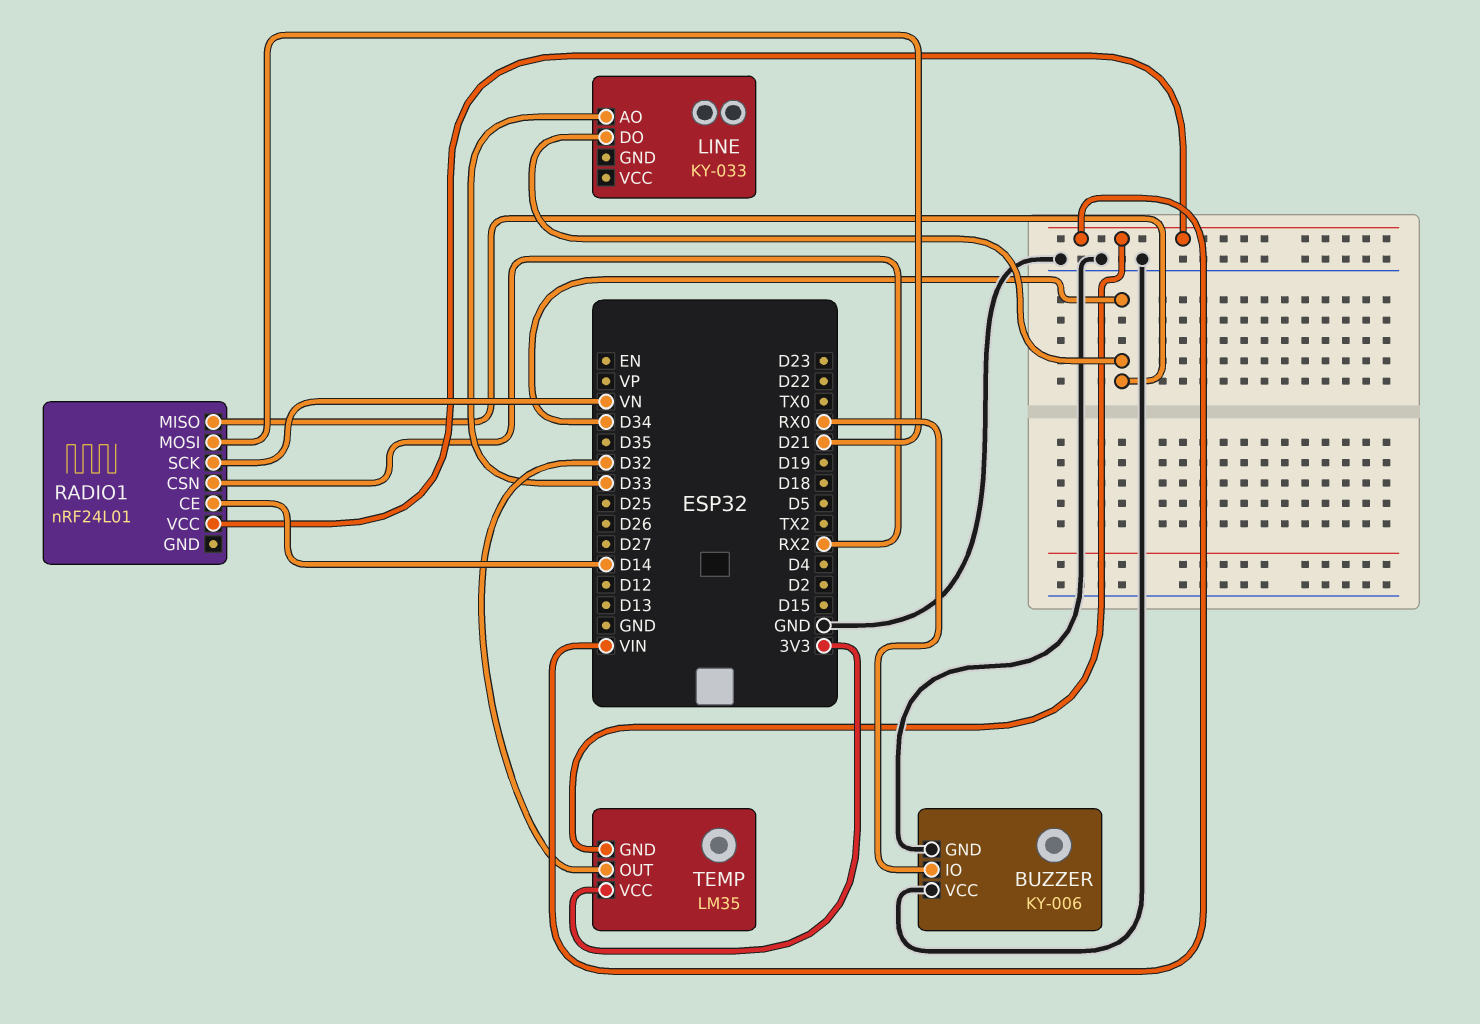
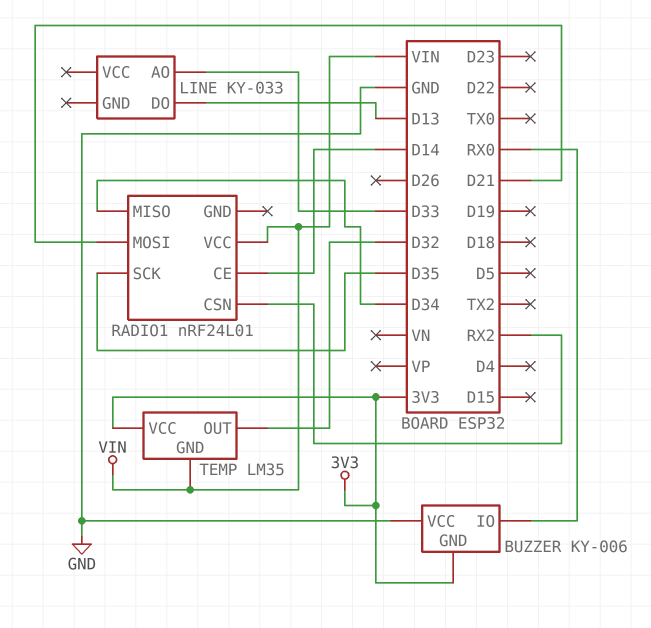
BUZZER pin GND: GND -> 3V3
LINE pin DO: D34 -> D13
RADIO1 pin SCK: VN -> D35

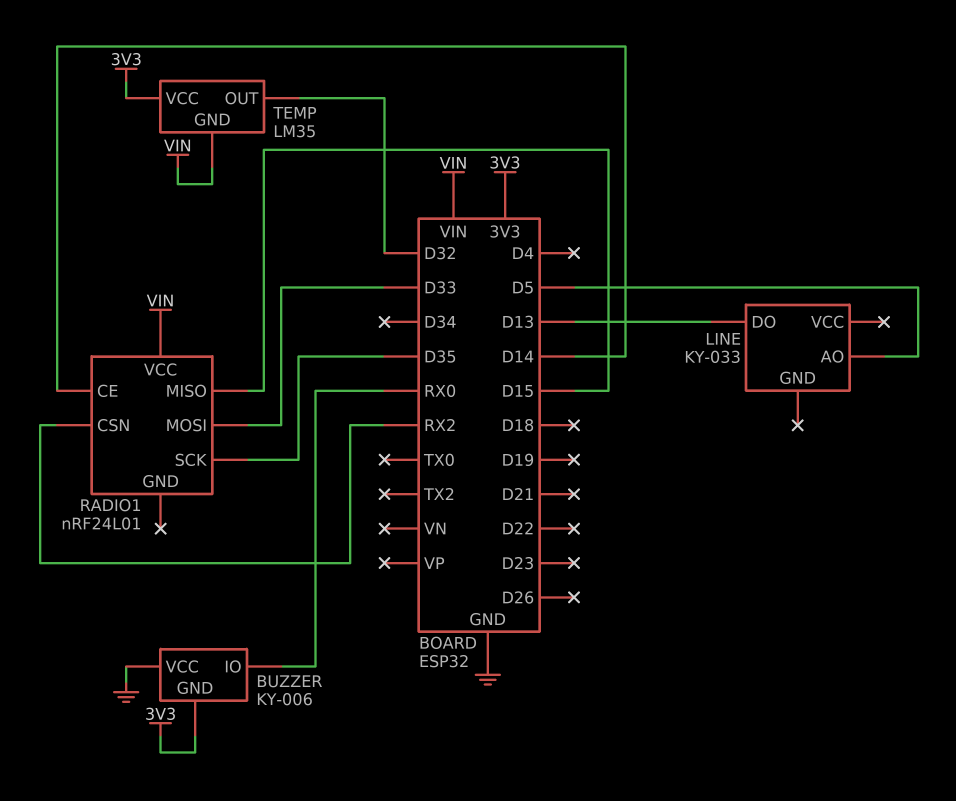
LINE pin AO: D33 -> D5
RADIO1 pin MISO: D34 -> D15
RADIO1 pin MOSI: D21 -> D33

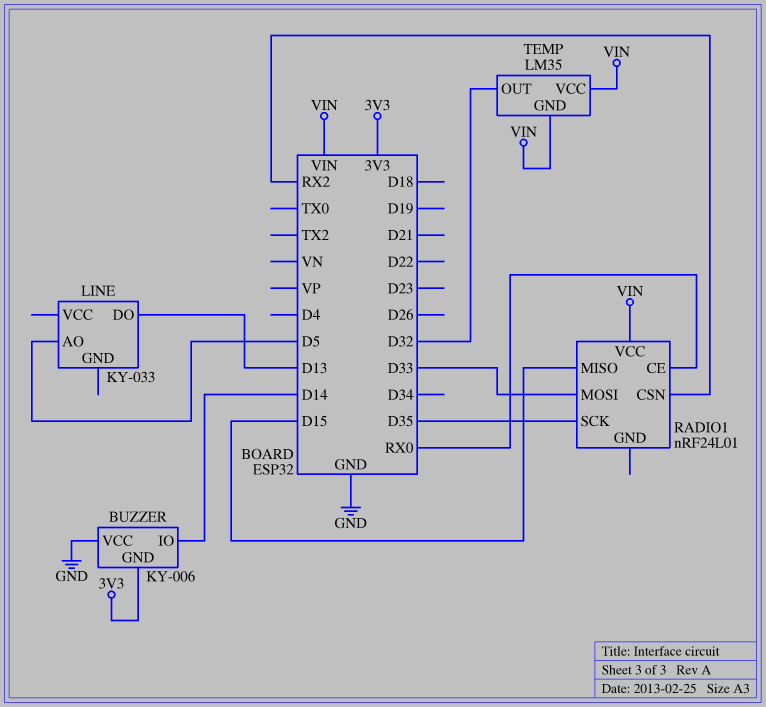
BUZZER pin IO: RX0 -> D14
RADIO1 pin CE: D14 -> RX0
TEMP pin VCC: 3V3 -> VIN

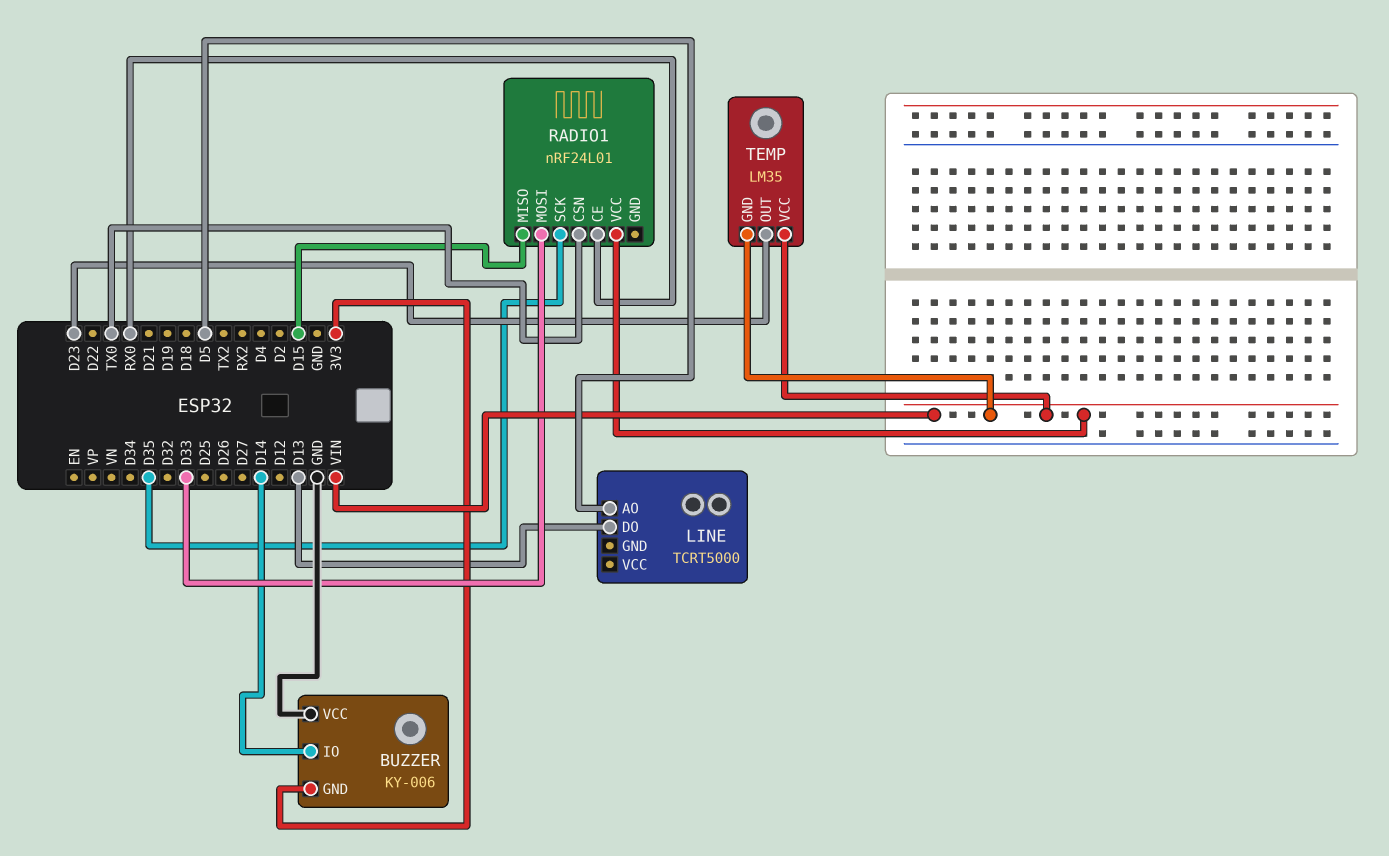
LINE: KY-033 -> TCRT5000
RADIO1 pin CSN: RX2 -> TX0
TEMP pin OUT: D32 -> D23

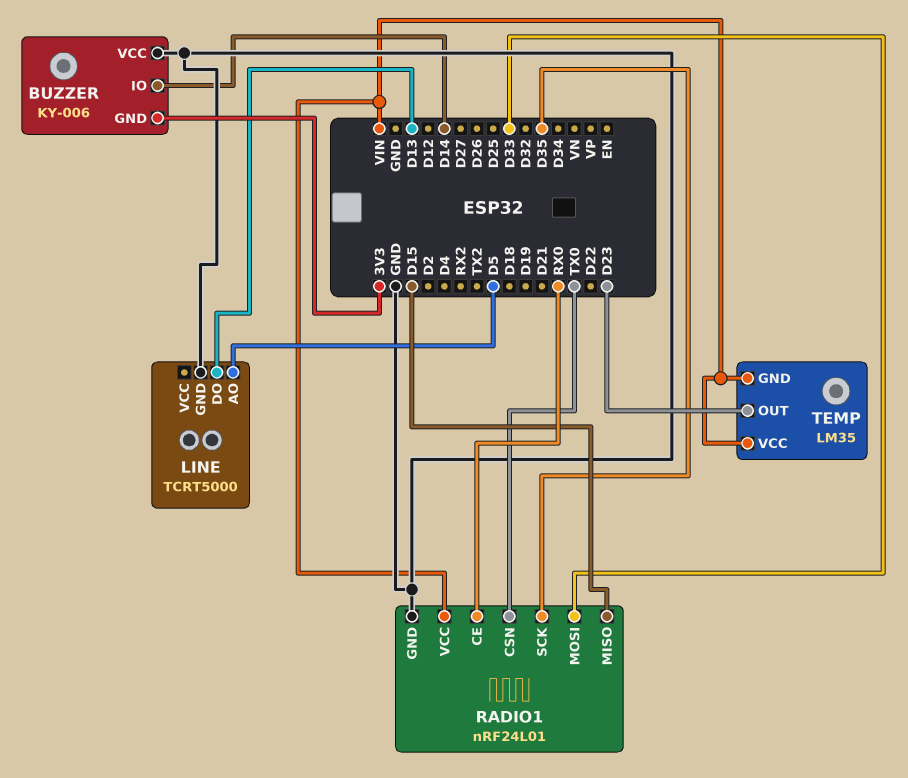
LINE pin GND: none -> GND
RADIO1 pin GND: none -> GND

